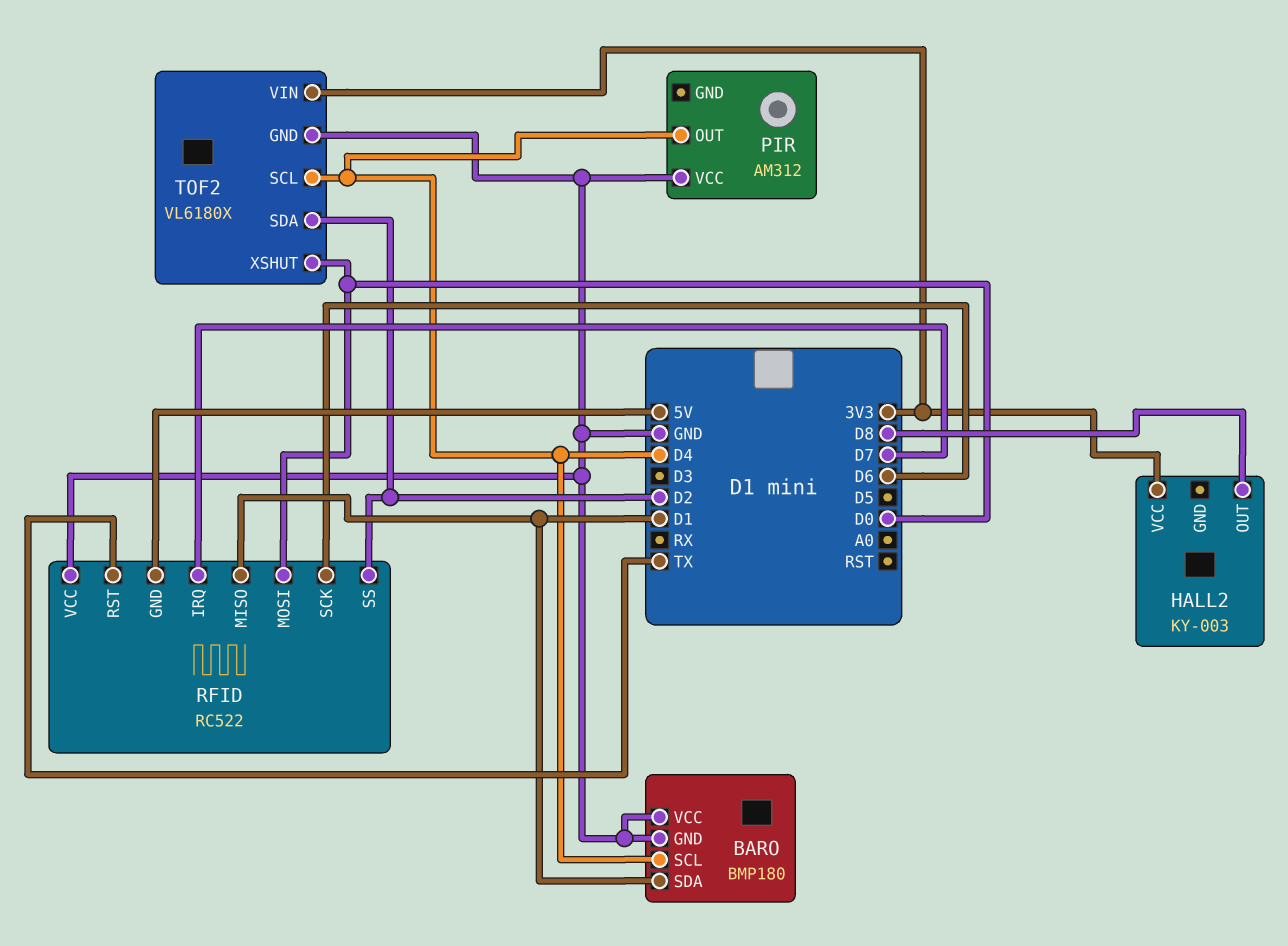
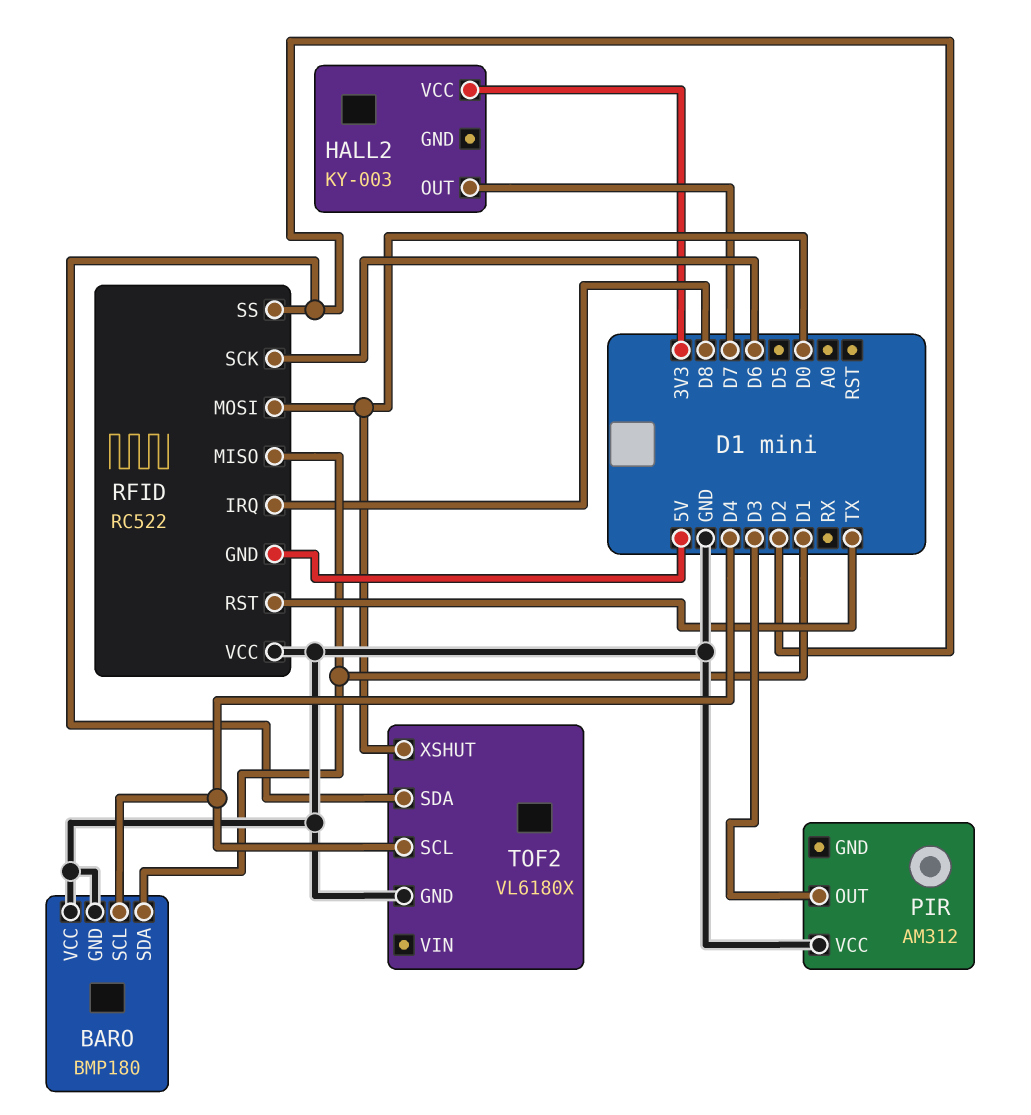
HALL2 pin OUT: D8 -> D7
PIR pin OUT: D4 -> D3
RFID pin IRQ: D7 -> D8
TOF2 pin VIN: 3V3 -> none

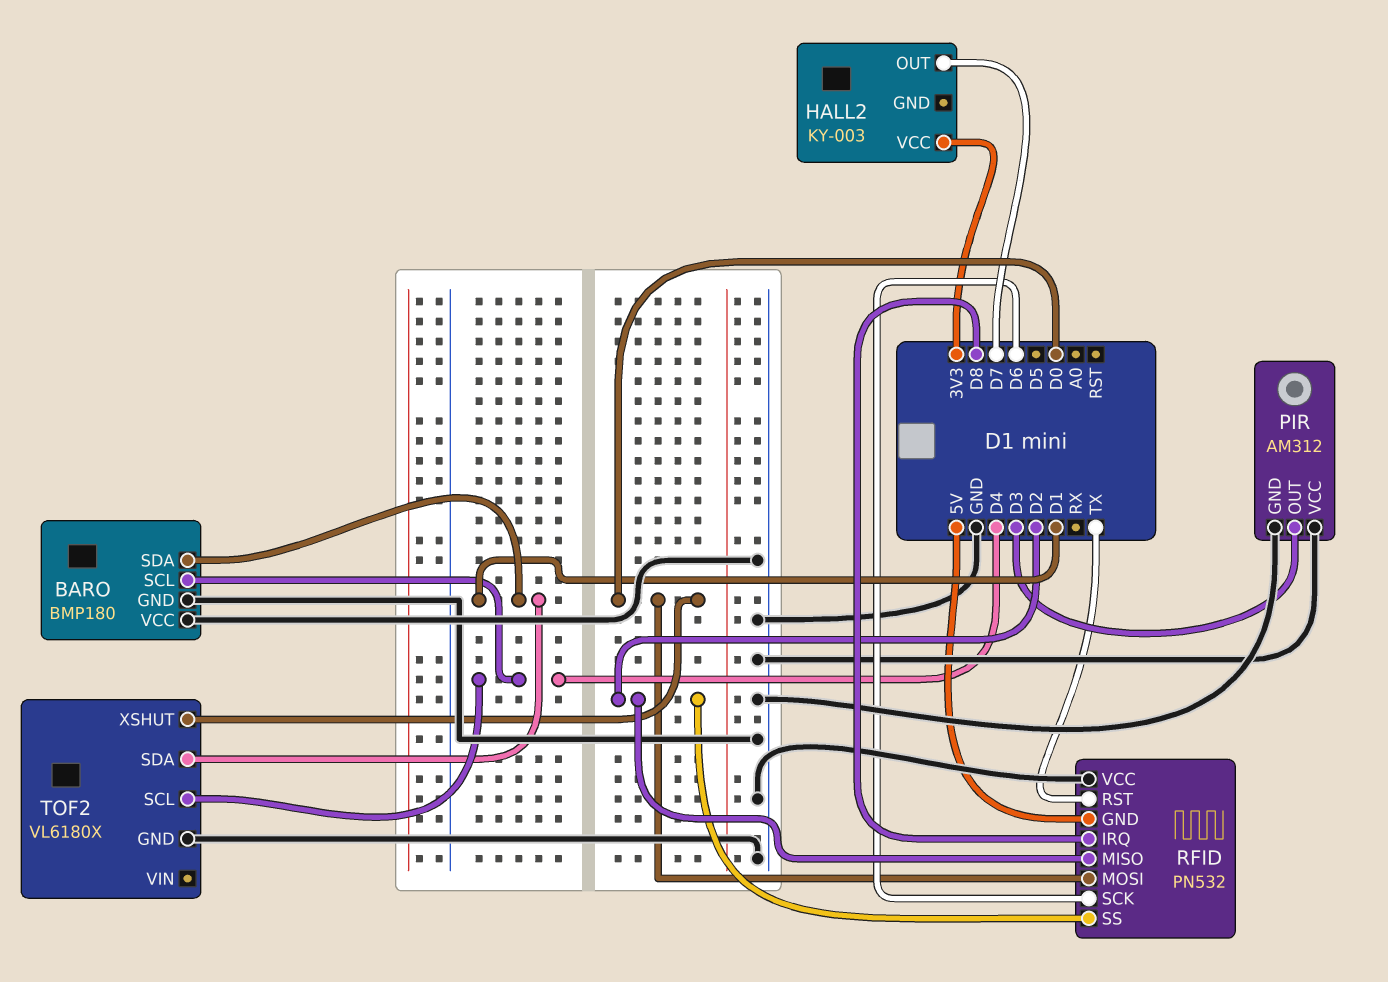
PIR pin GND: none -> GND
RFID: RC522 -> PN532
RFID pin MISO: D1 -> D2
TOF2 pin SDA: D2 -> D1

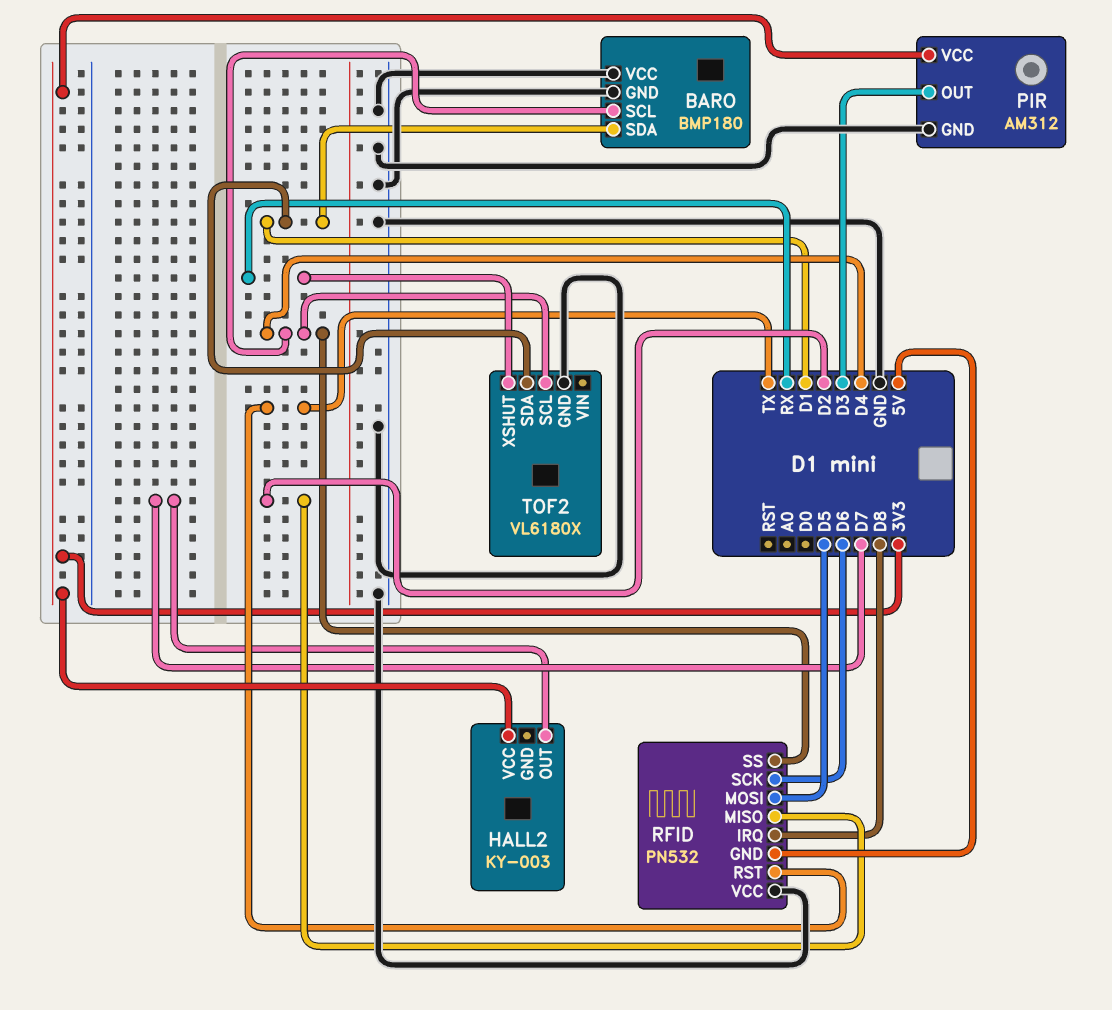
PIR pin VCC: GND -> 3V3
RFID pin MOSI: D0 -> D5
RFID pin SS: D2 -> D4
TOF2 pin XSHUT: D0 -> RX

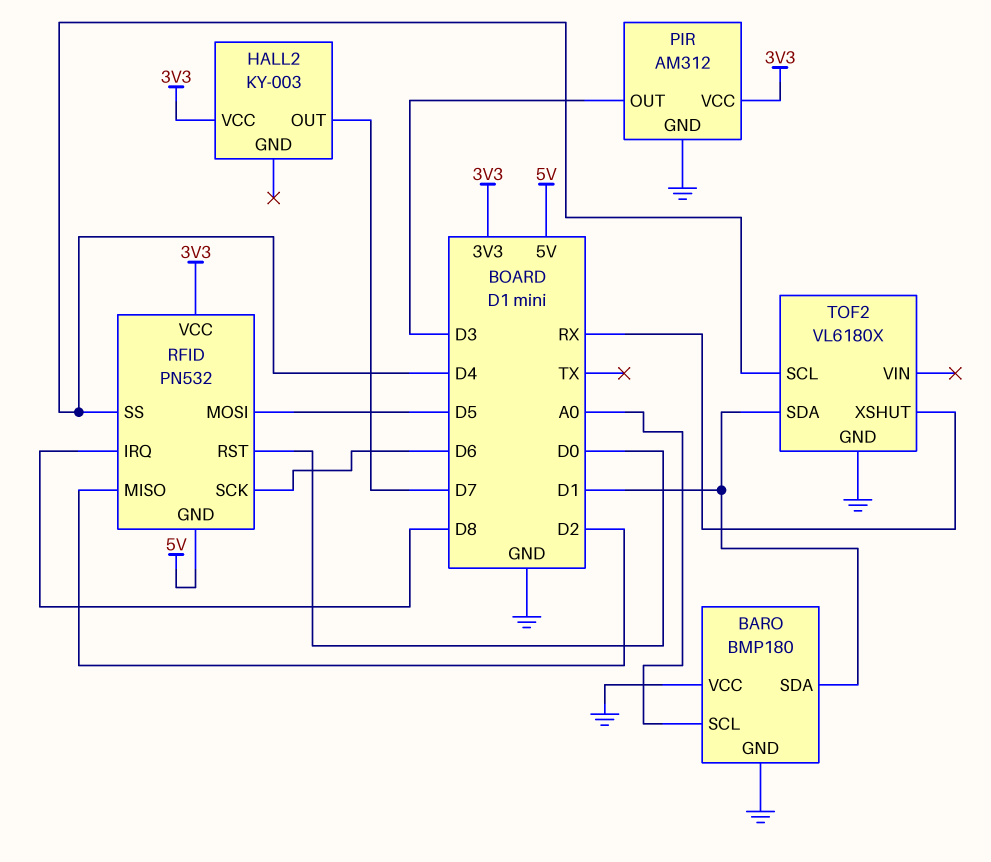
BARO pin SCL: D4 -> A0
RFID pin RST: TX -> D0
RFID pin VCC: GND -> 3V3

